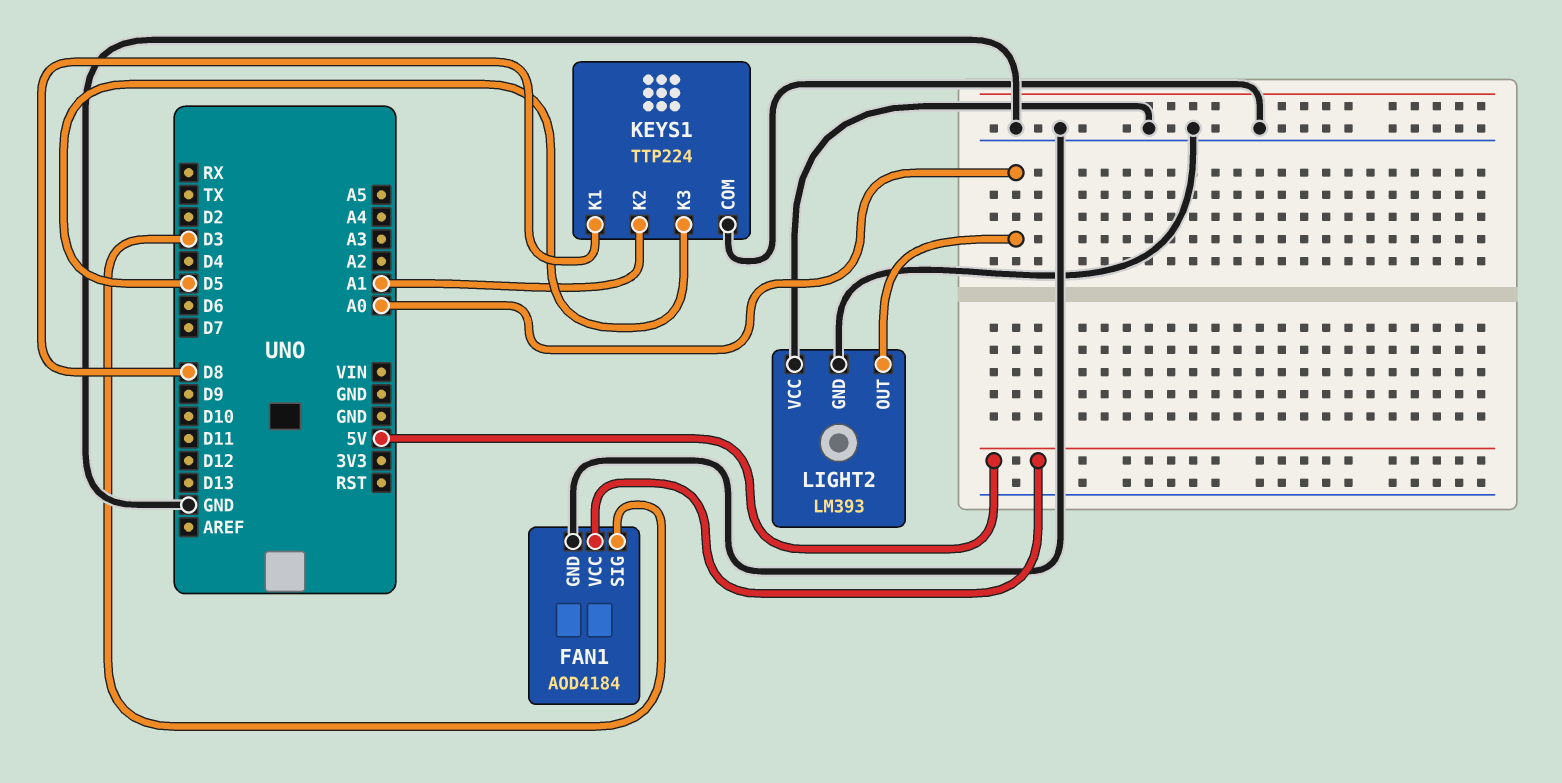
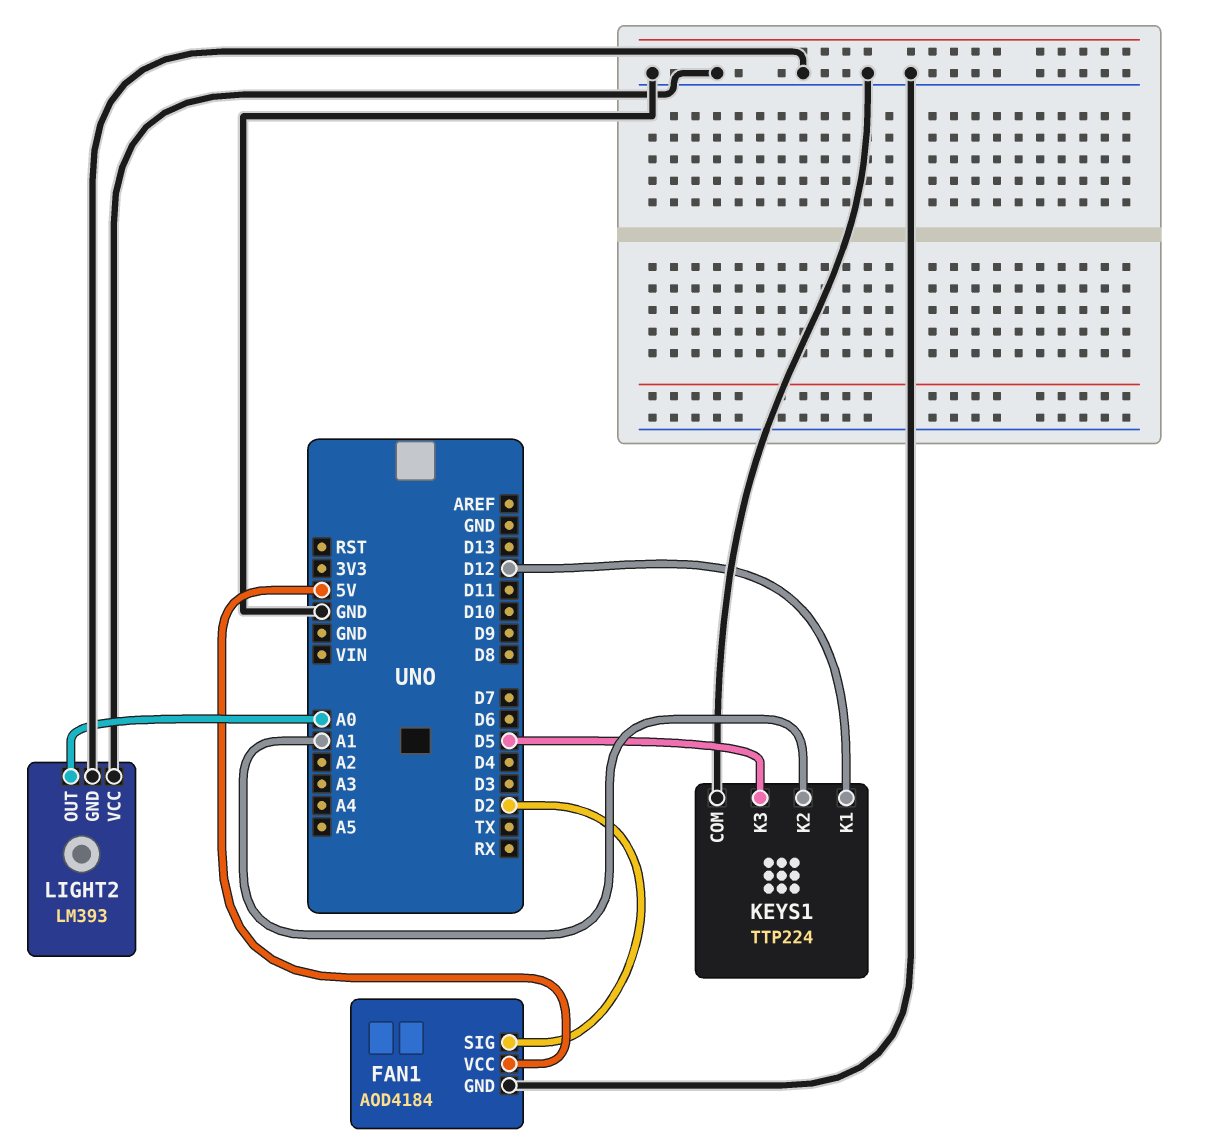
FAN1 pin SIG: D3 -> D2
KEYS1 pin K1: D8 -> D12

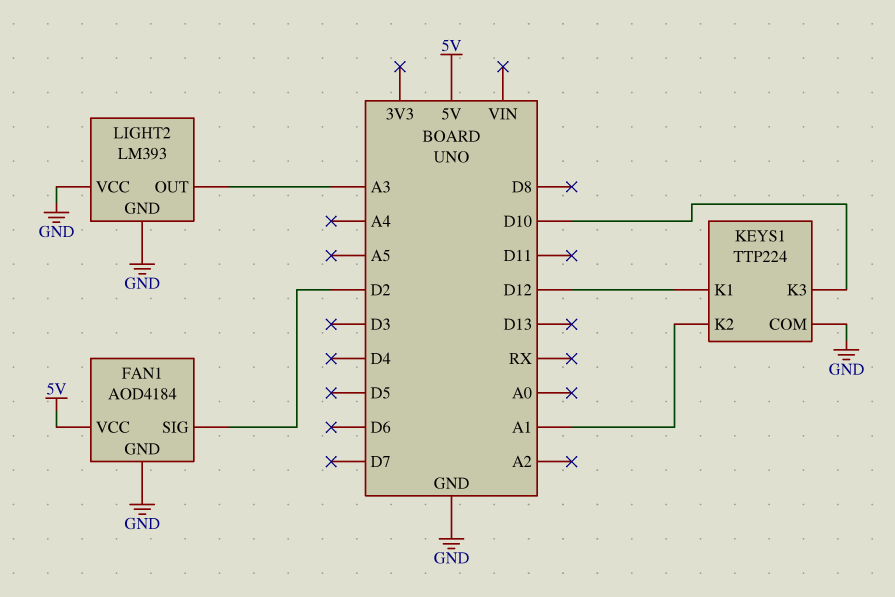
KEYS1 pin K3: D5 -> D10
LIGHT2 pin OUT: A0 -> A3

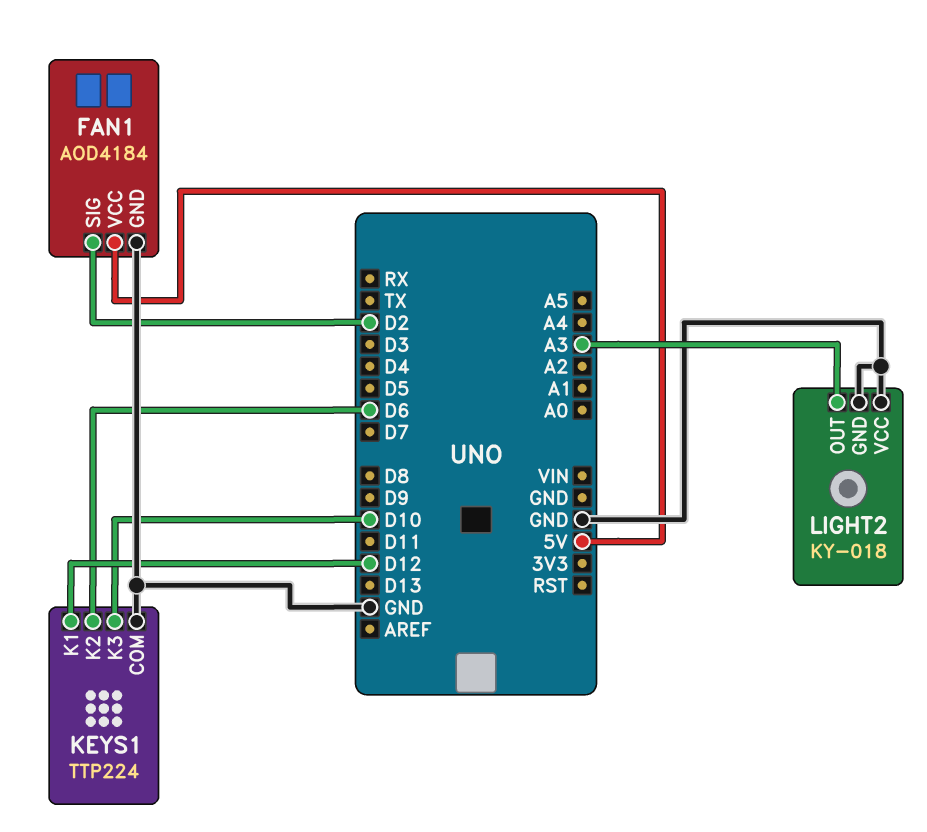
KEYS1 pin K2: A1 -> D6
LIGHT2: LM393 -> KY-018

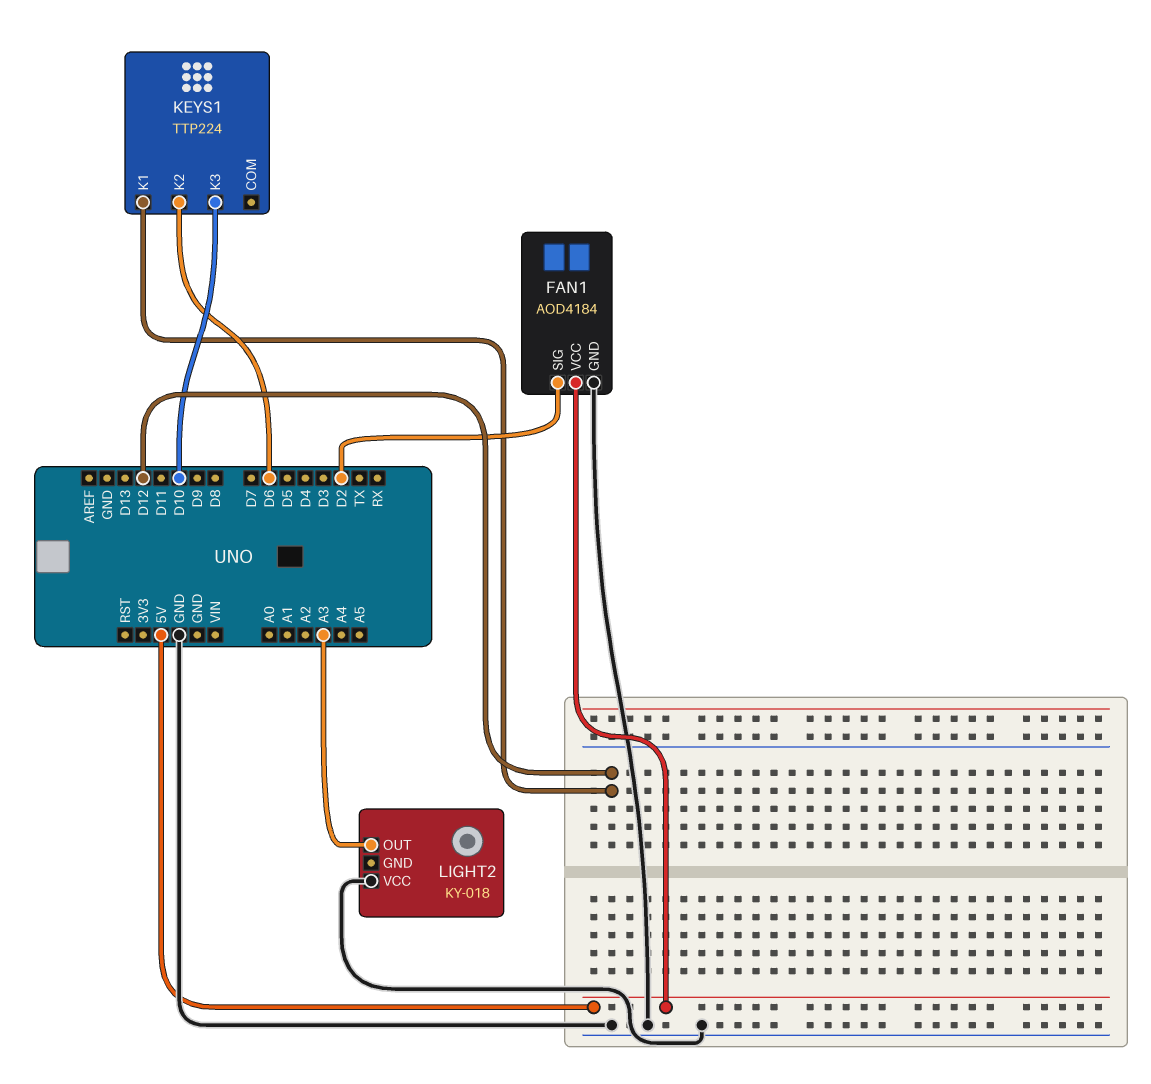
KEYS1 pin COM: GND -> none
LIGHT2 pin GND: GND -> none

